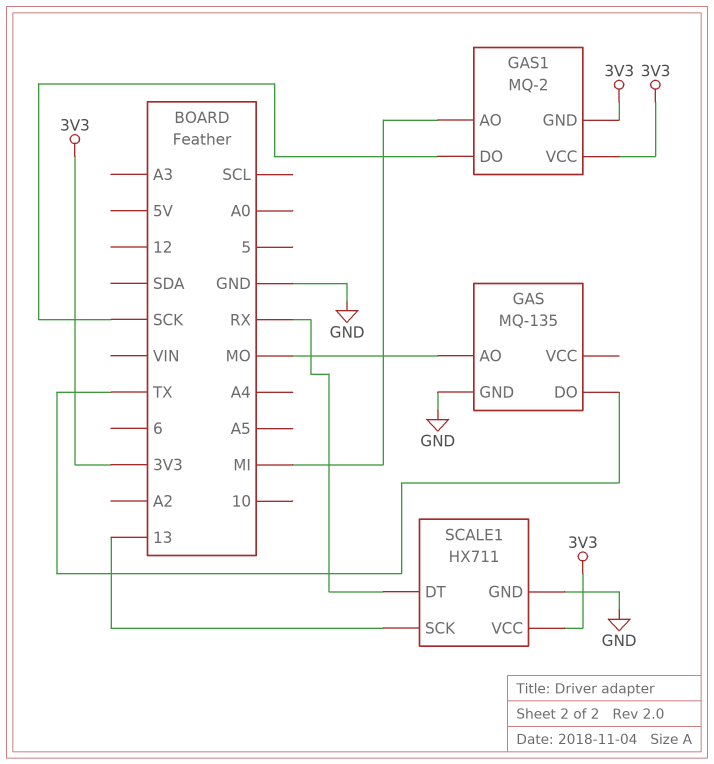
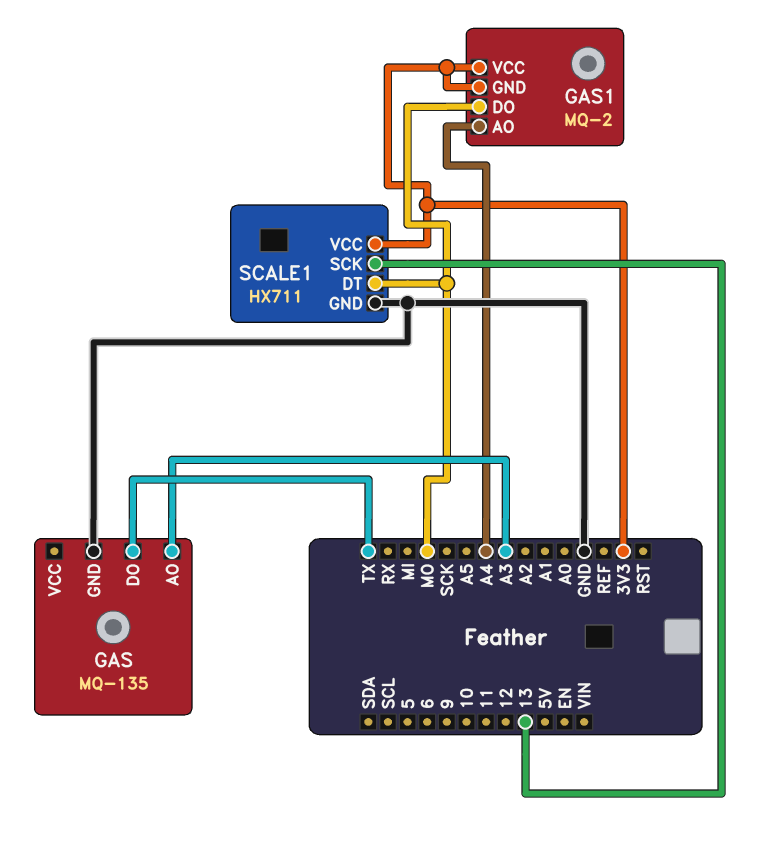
GAS pin AO: MO -> A3
GAS1 pin AO: MI -> A4
GAS1 pin DO: SCK -> MO
SCALE1 pin DT: RX -> MO

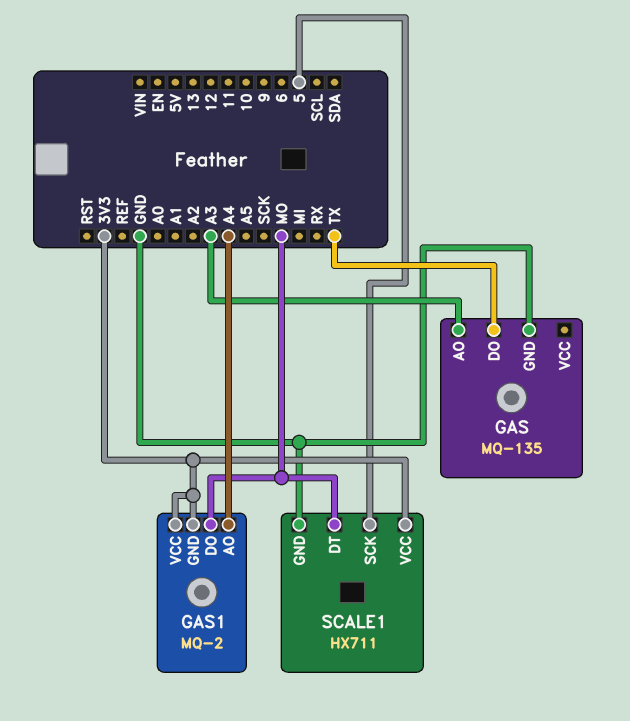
SCALE1 pin SCK: 13 -> 5

